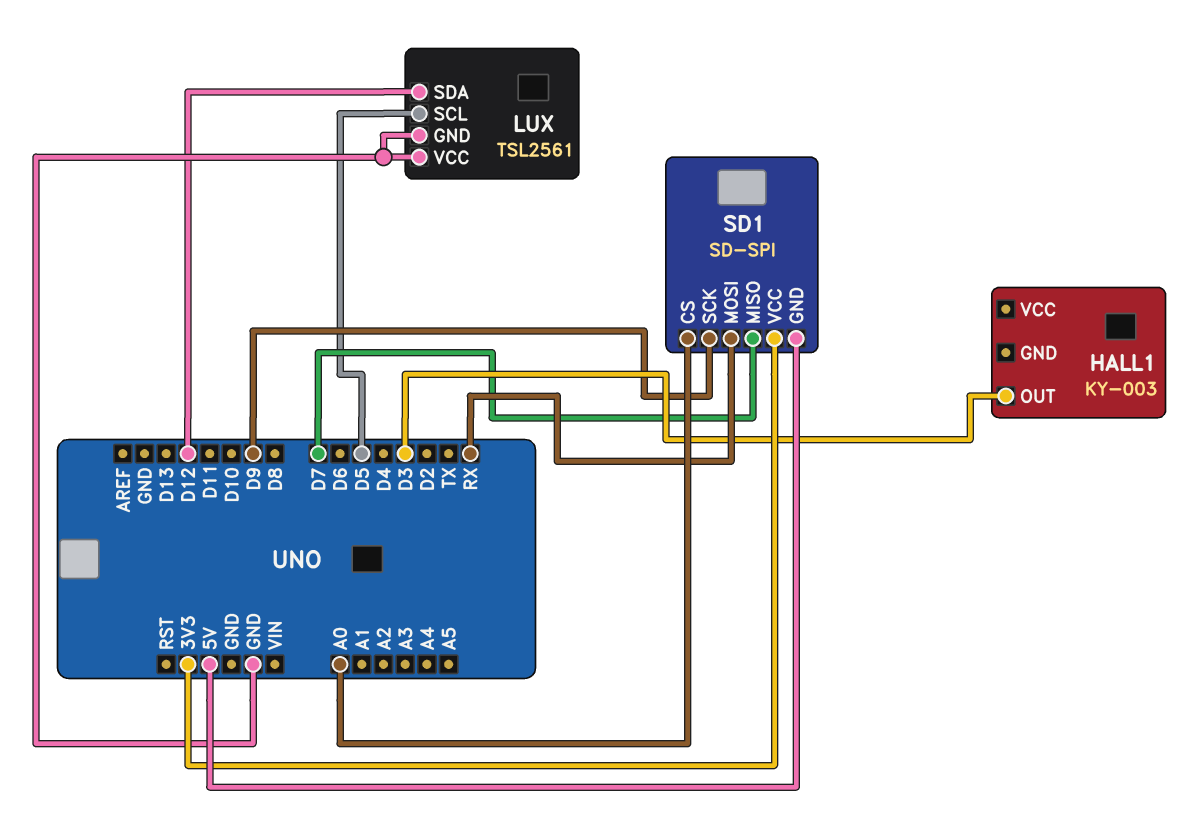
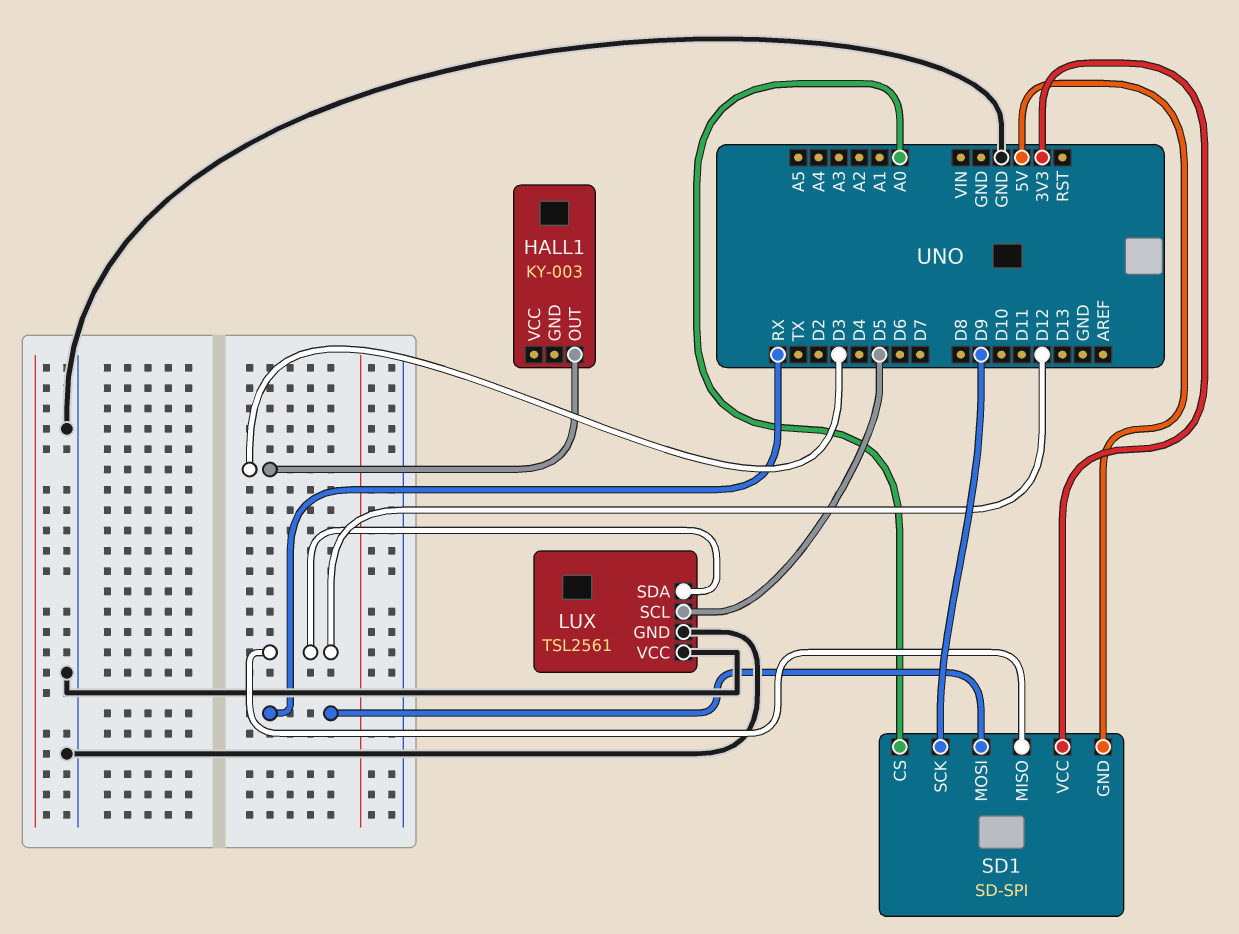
SD1 pin MISO: D7 -> D12

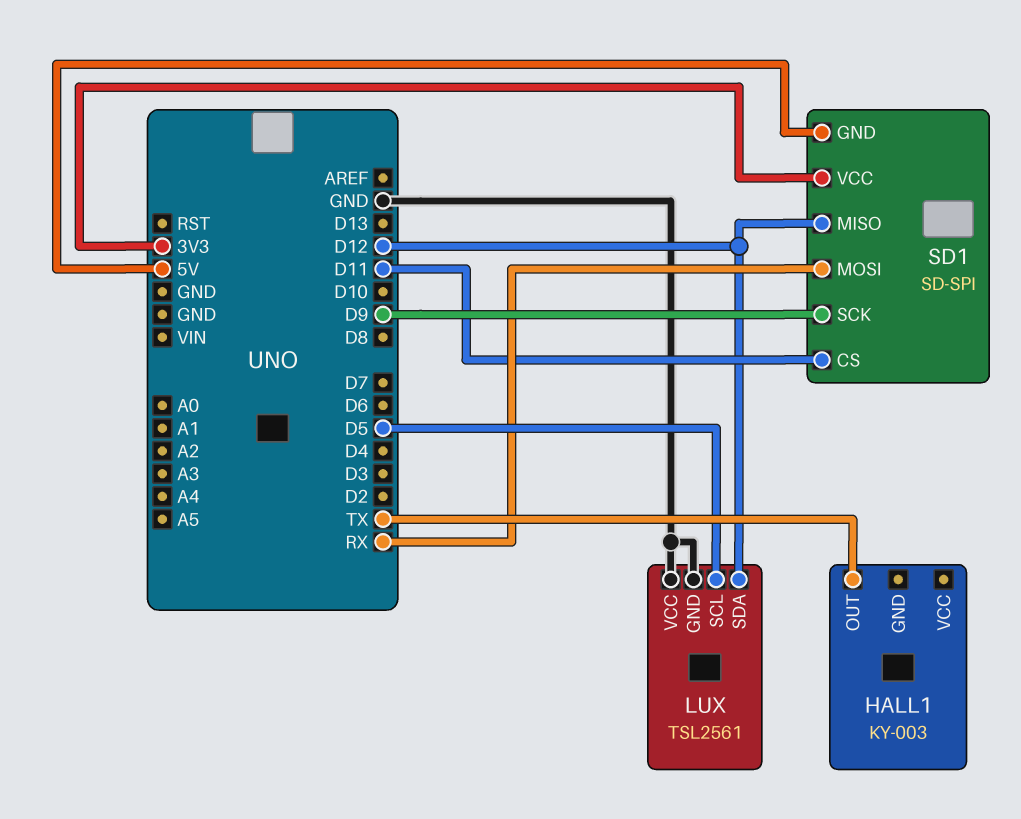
HALL1 pin OUT: D3 -> TX
SD1 pin CS: A0 -> D11

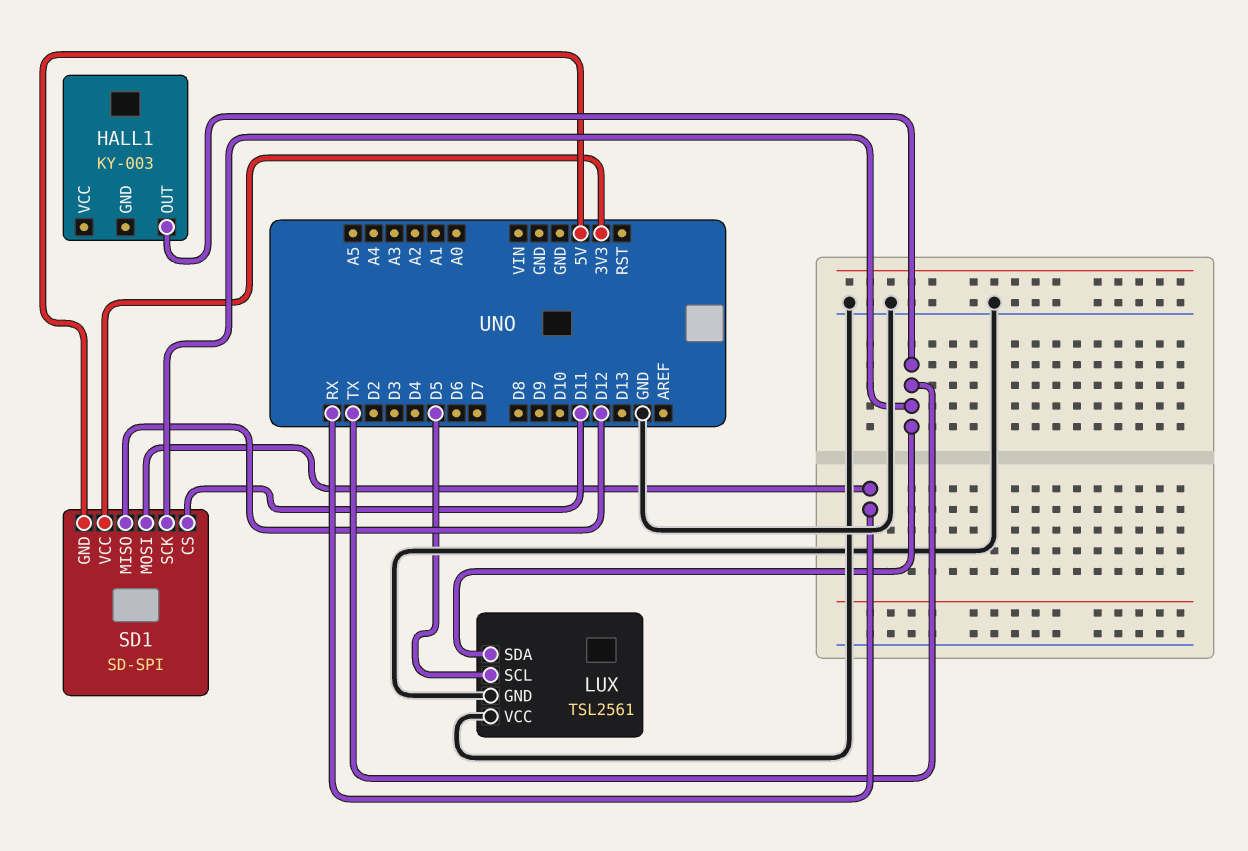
LUX pin SDA: D12 -> TX
SD1 pin SCK: D9 -> TX

